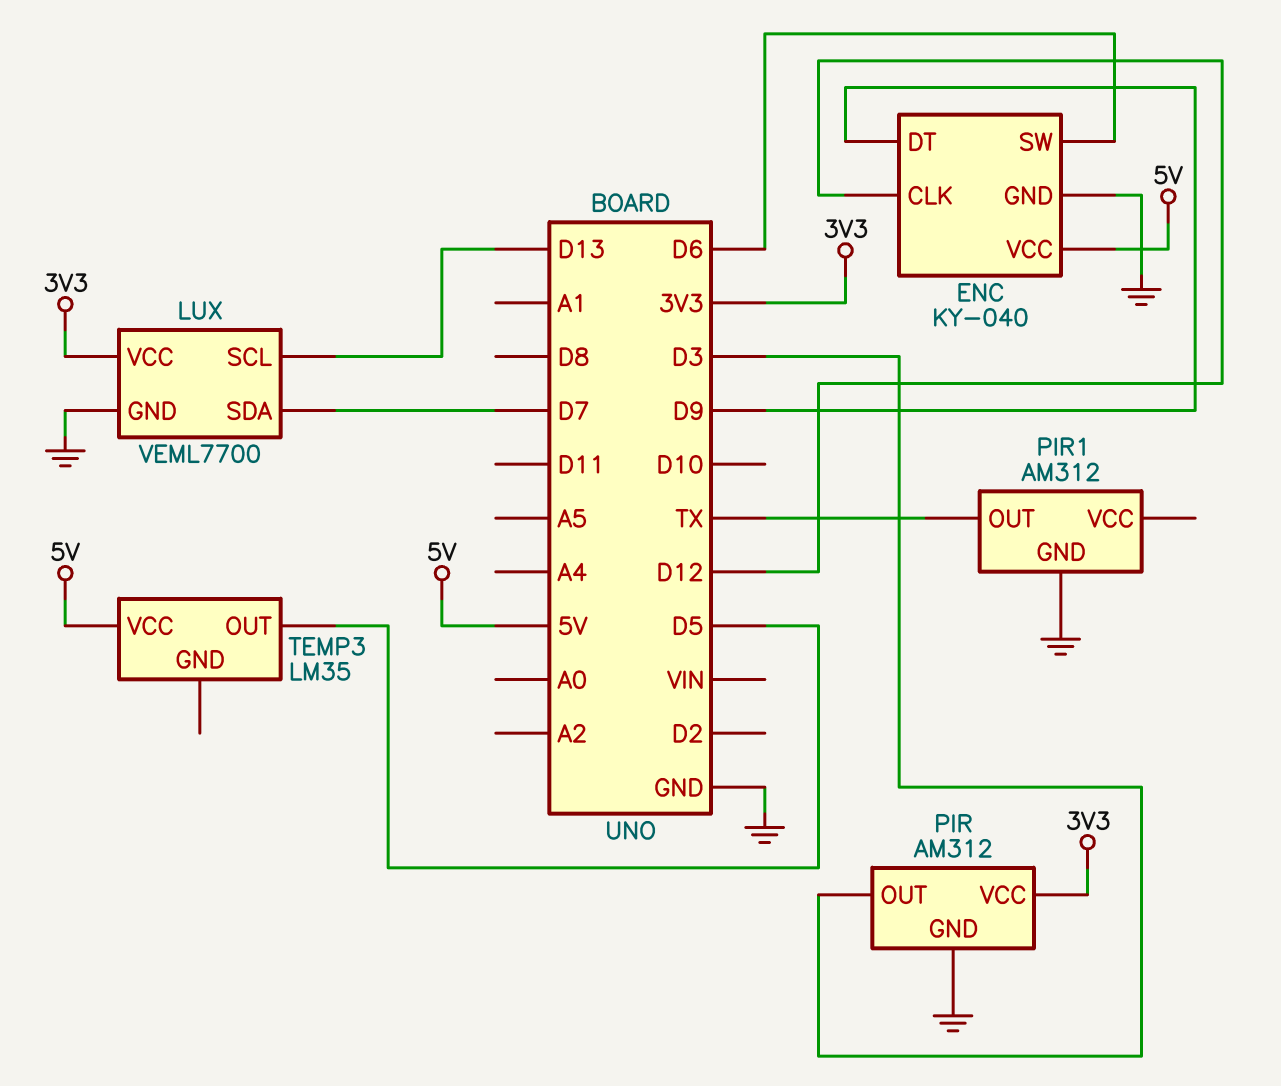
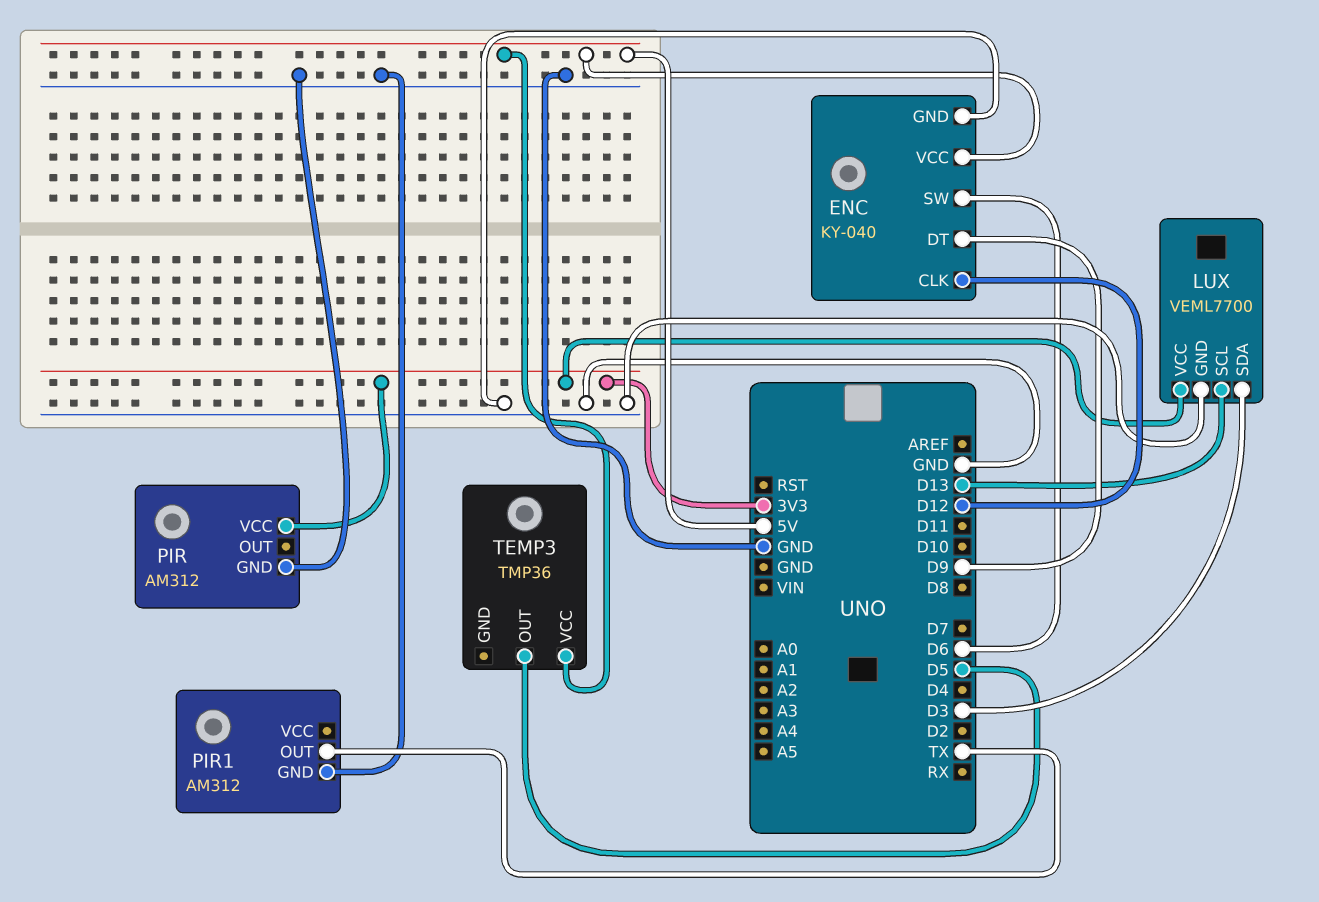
LUX pin SDA: D7 -> D3
PIR pin OUT: D3 -> none
TEMP3: LM35 -> TMP36

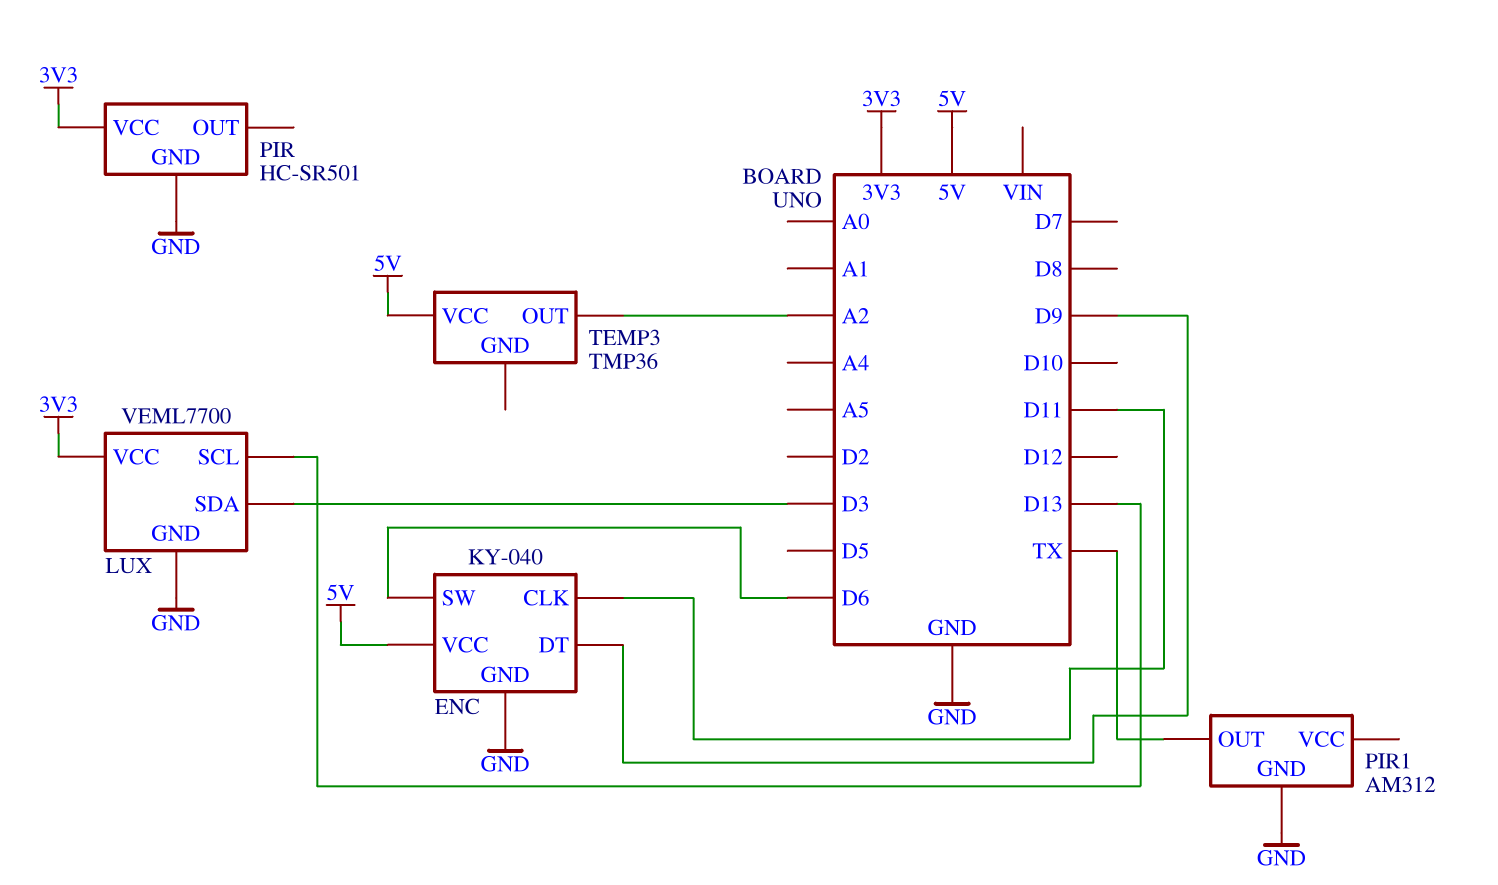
ENC pin CLK: D12 -> D11
PIR: AM312 -> HC-SR501
TEMP3 pin OUT: D5 -> A2

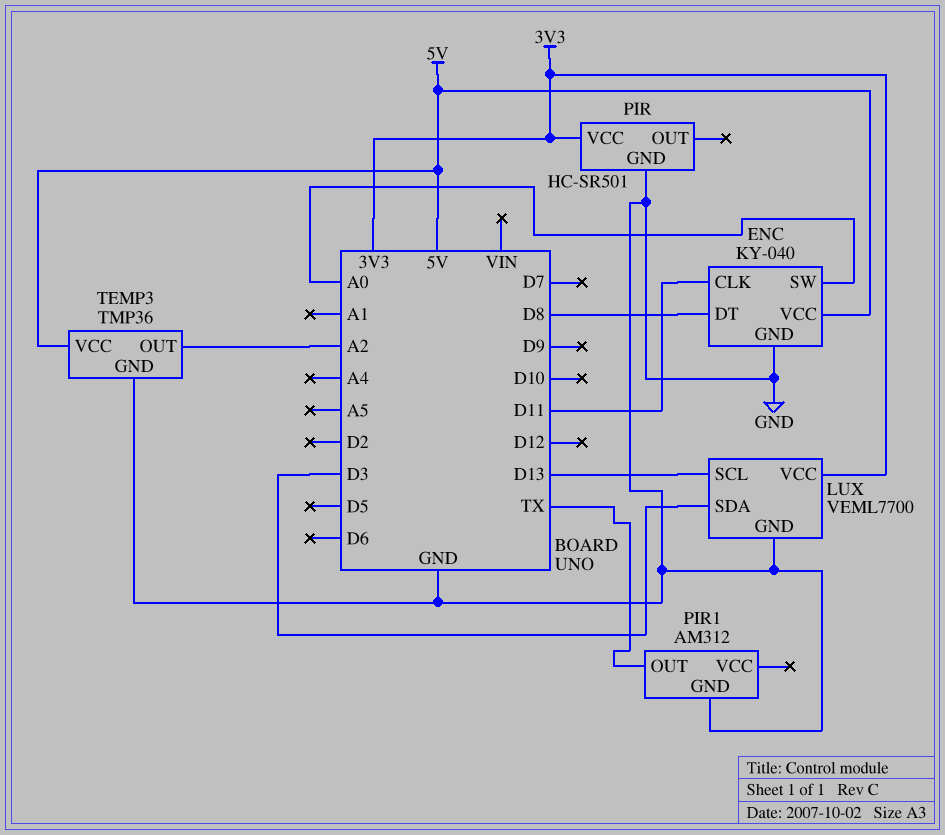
ENC pin DT: D9 -> D8
ENC pin SW: D6 -> A0
TEMP3 pin GND: none -> GND

